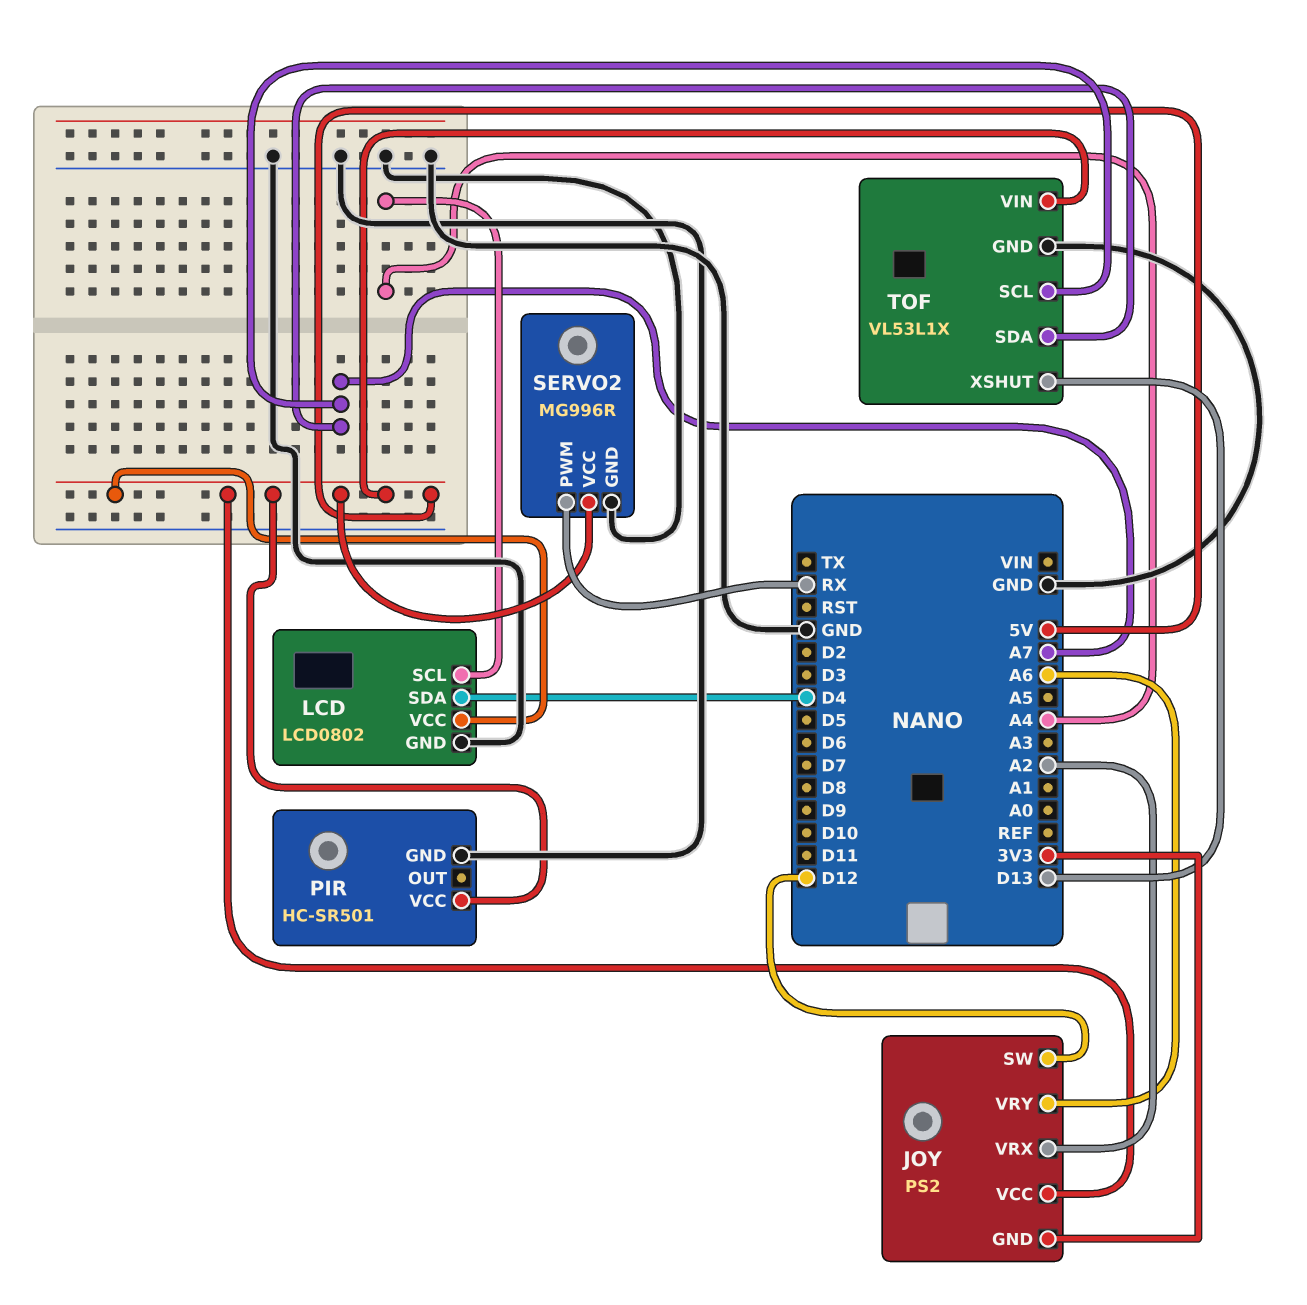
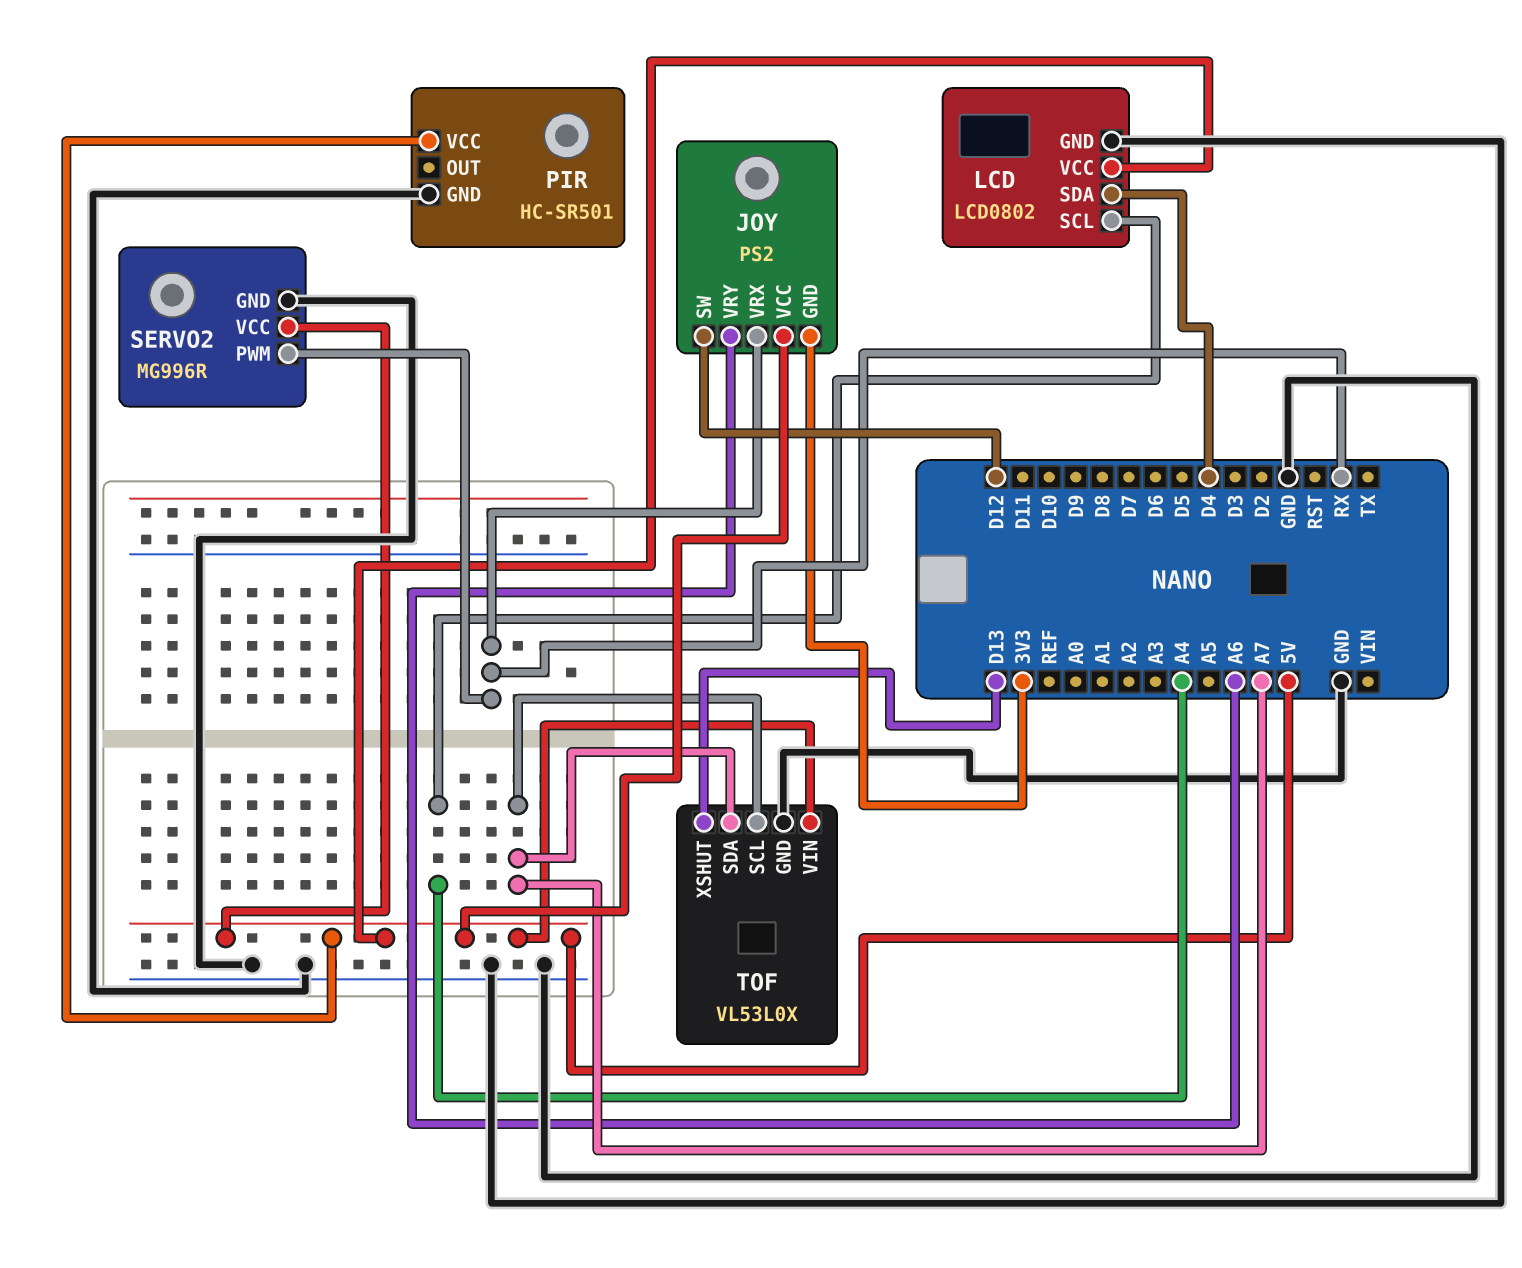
JOY pin VRX: A2 -> RX
TOF: VL53L1X -> VL53L0X

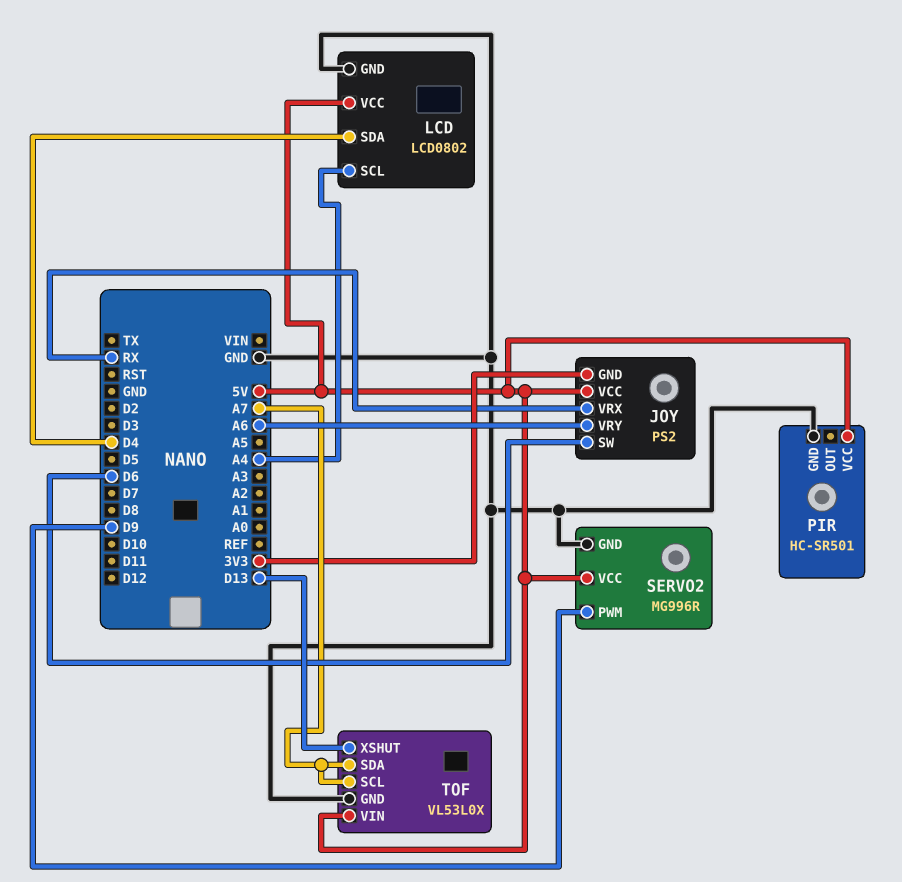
JOY pin SW: D12 -> D6
SERVO2 pin PWM: RX -> D9

